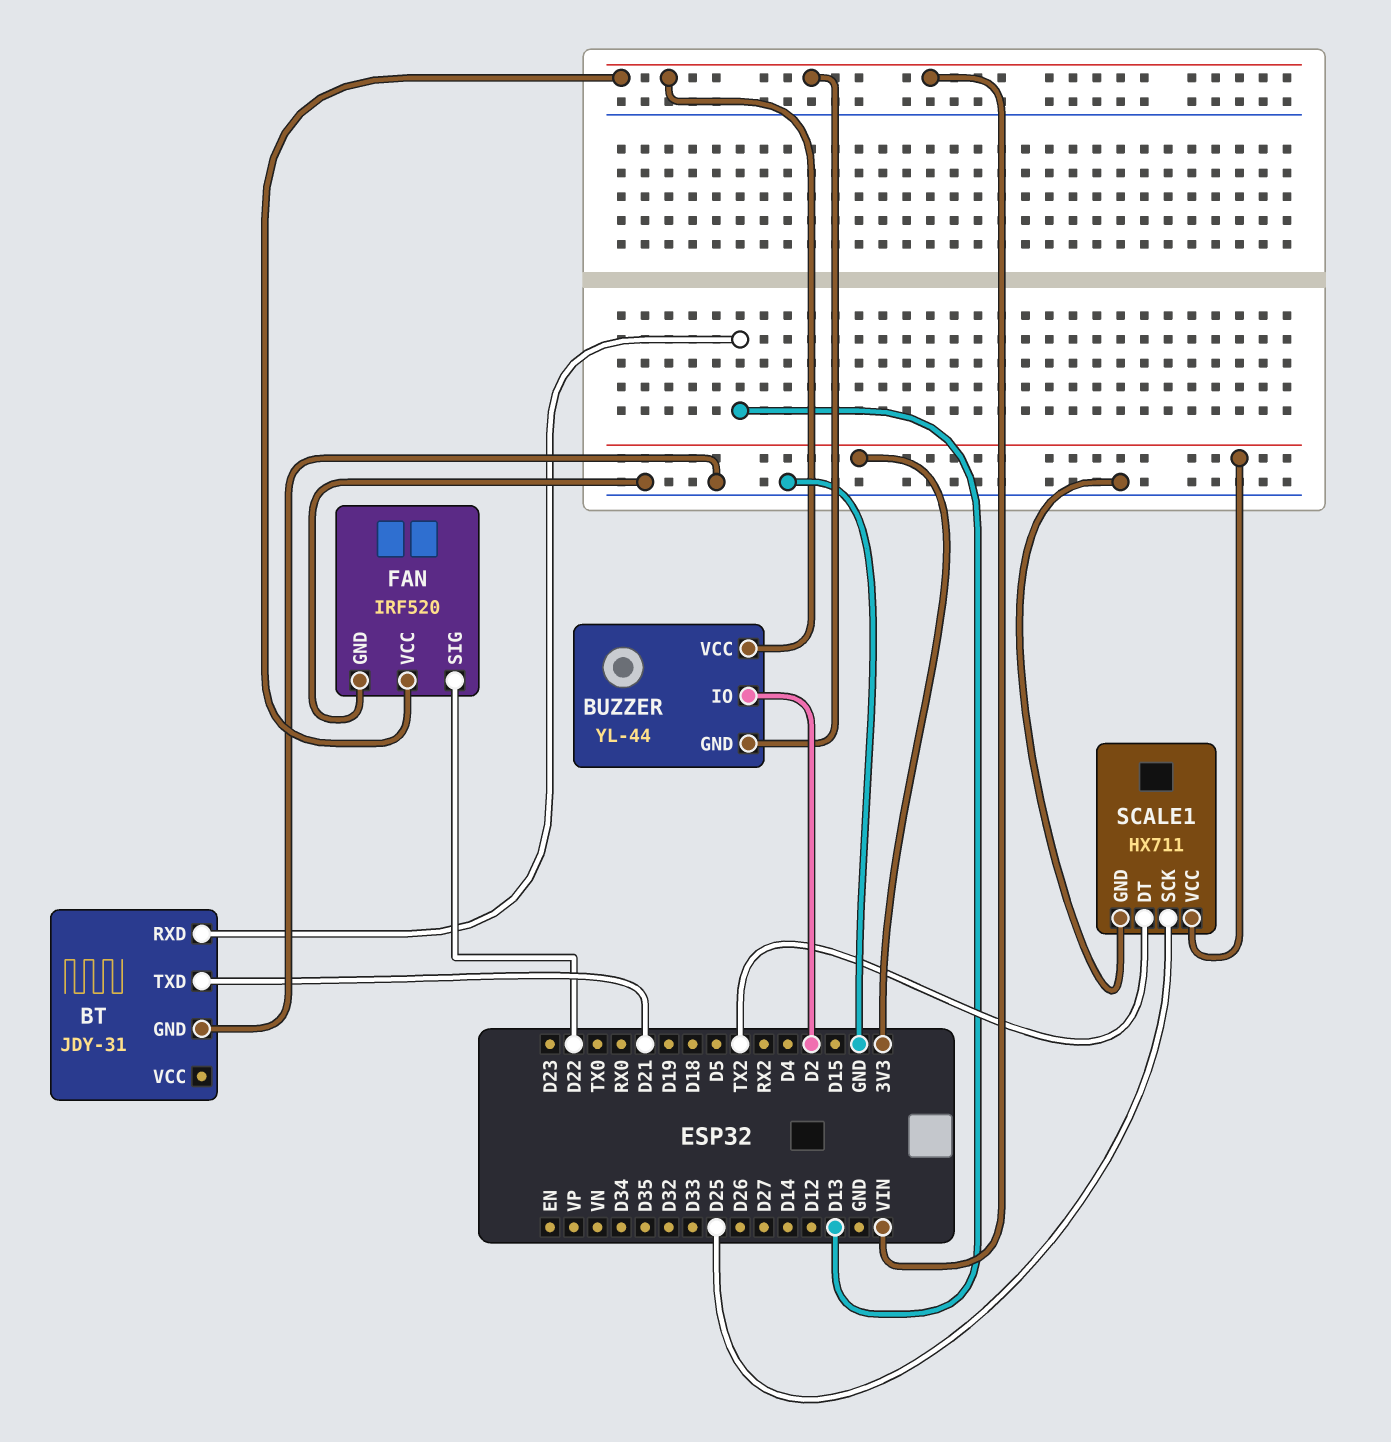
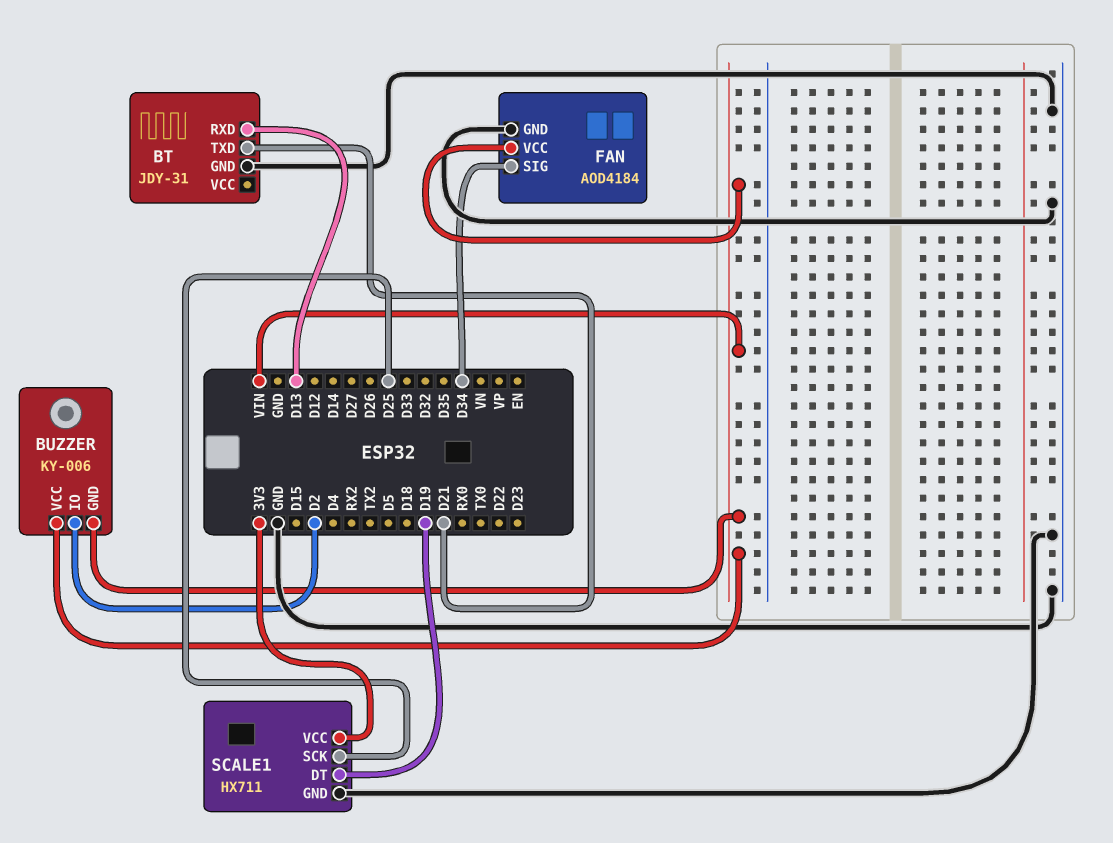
BUZZER: YL-44 -> KY-006
FAN: IRF520 -> AOD4184
FAN pin SIG: D22 -> D34
SCALE1 pin DT: TX2 -> D19

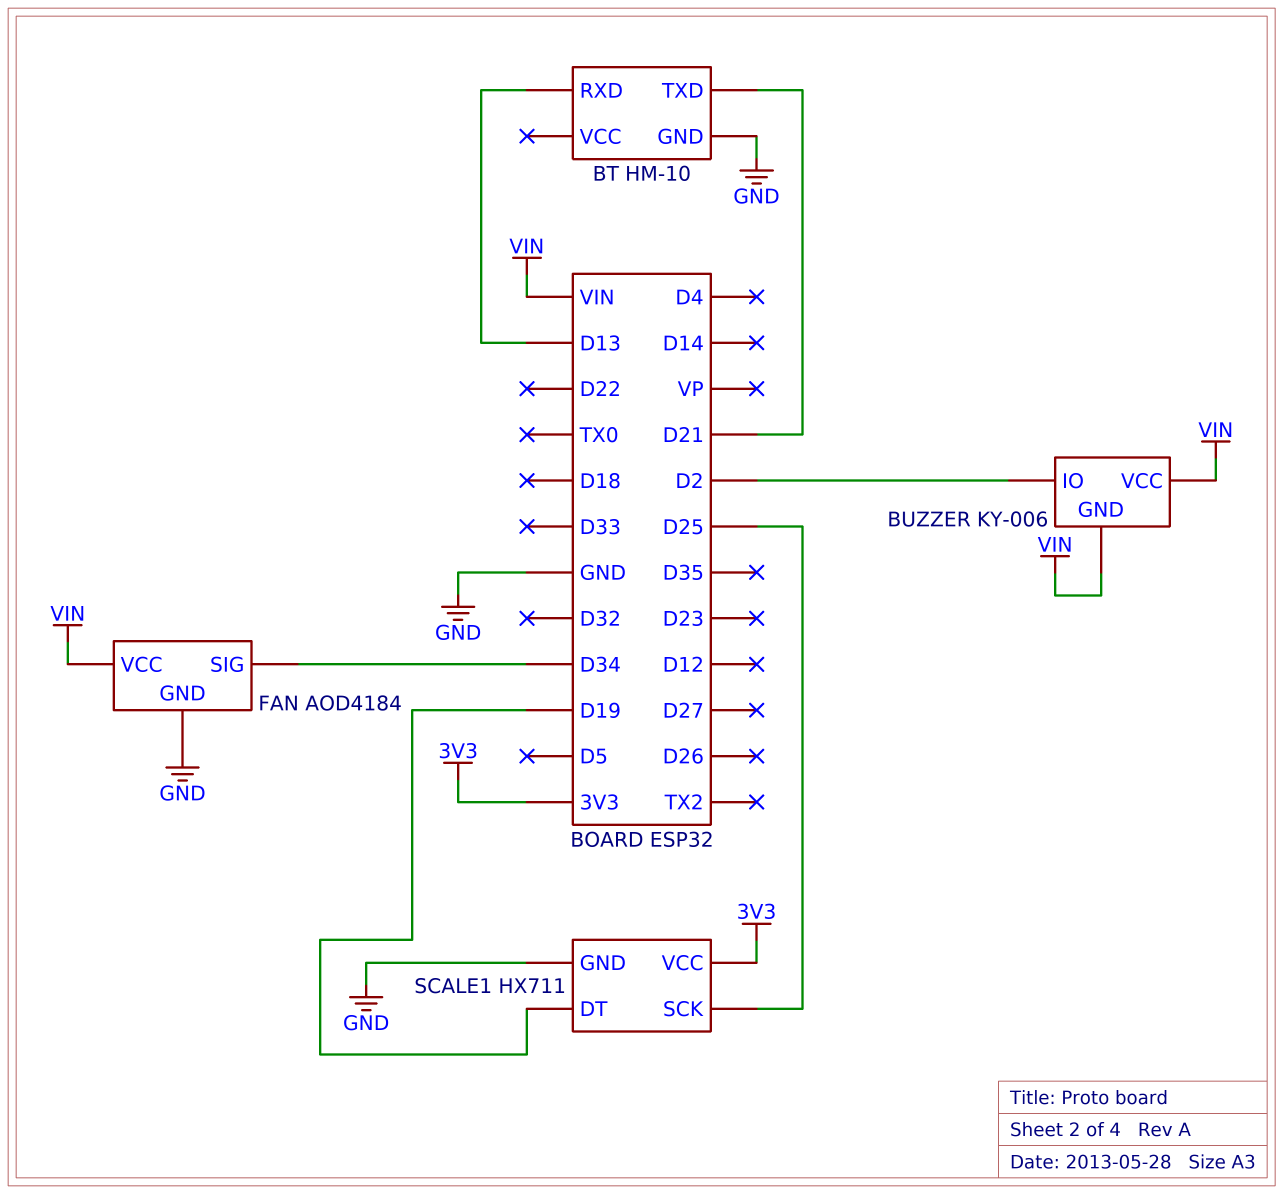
BT: JDY-31 -> HM-10

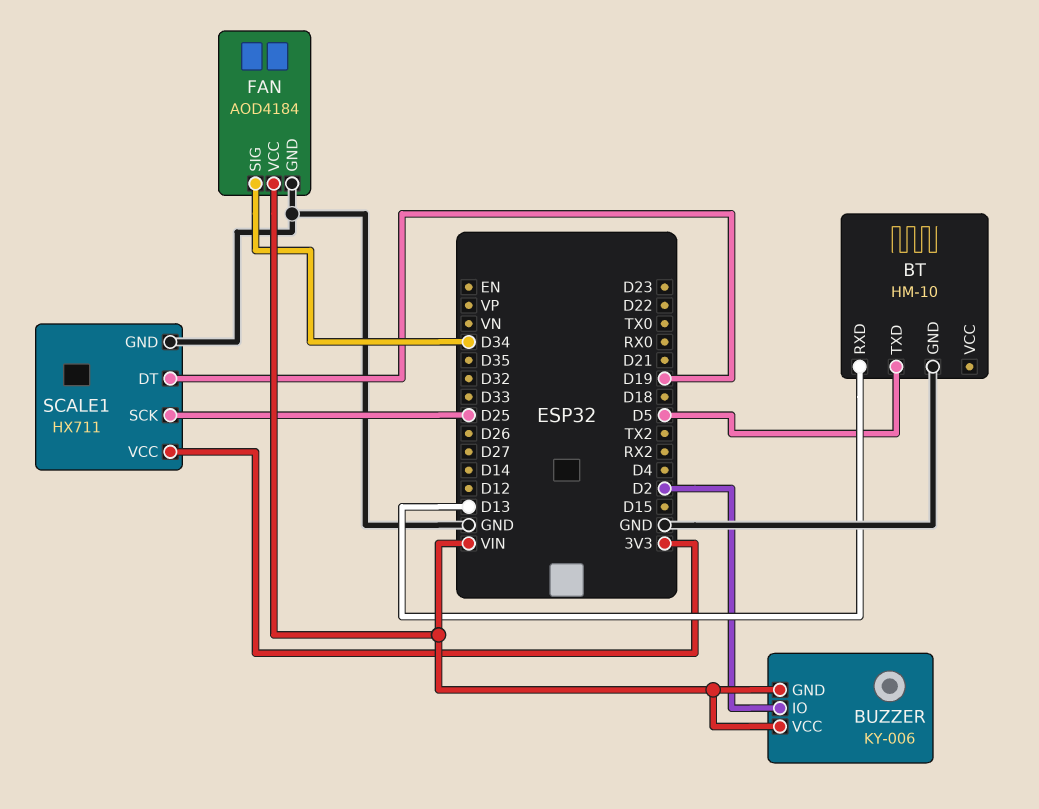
BT pin TXD: D21 -> D5

